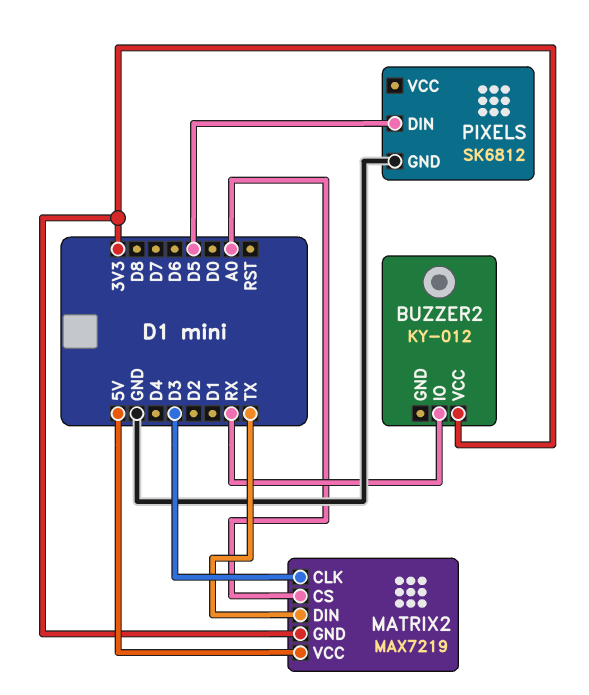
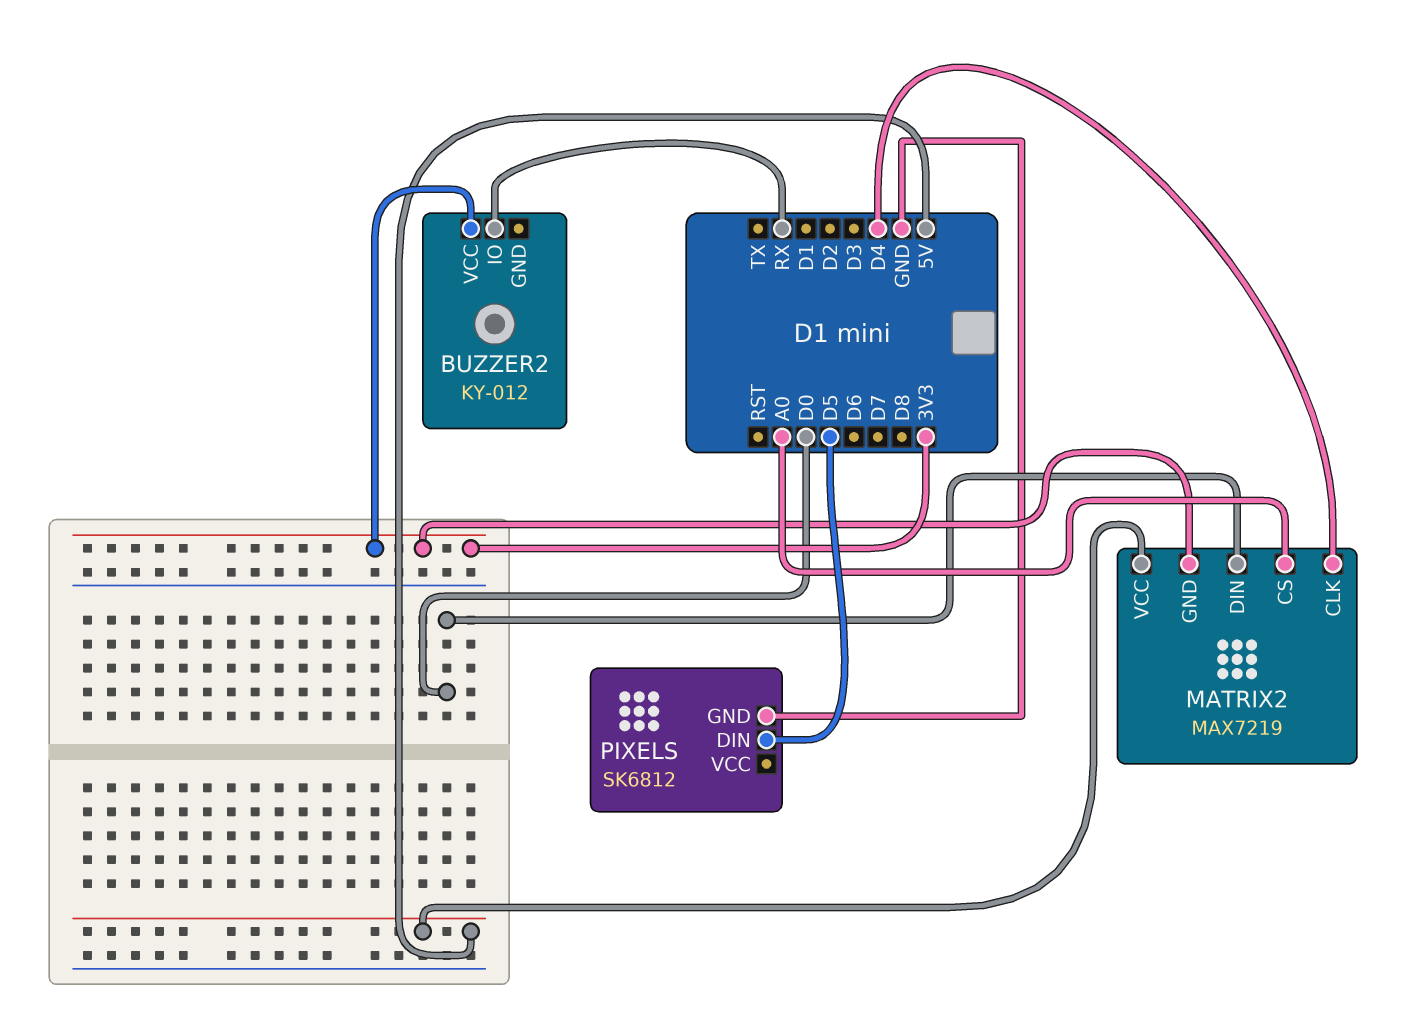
MATRIX2 pin CLK: D3 -> D4
MATRIX2 pin DIN: TX -> D0

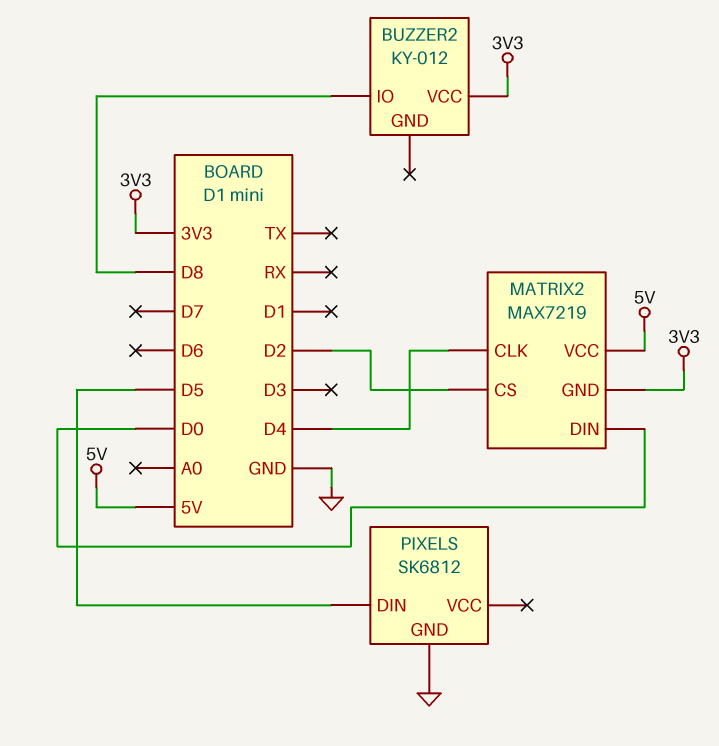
BUZZER2 pin IO: RX -> D8
MATRIX2 pin CS: A0 -> D2

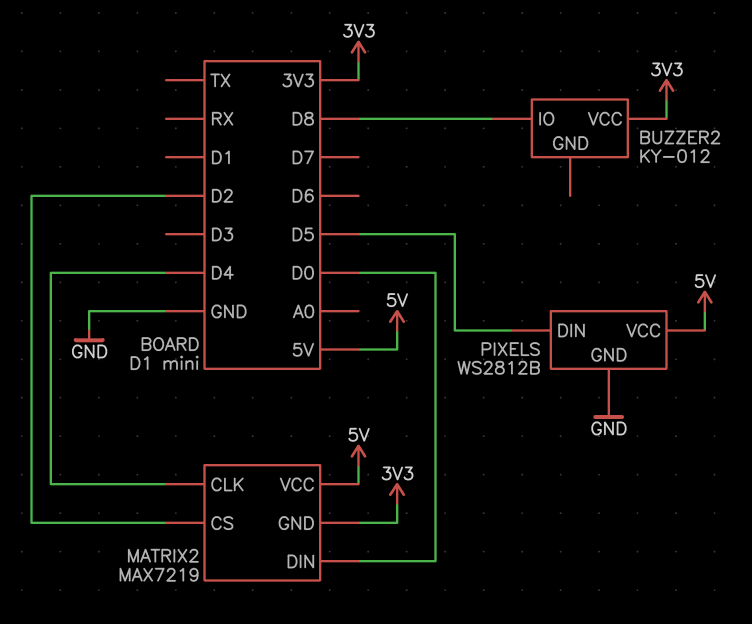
PIXELS: SK6812 -> WS2812B
PIXELS pin VCC: none -> 5V

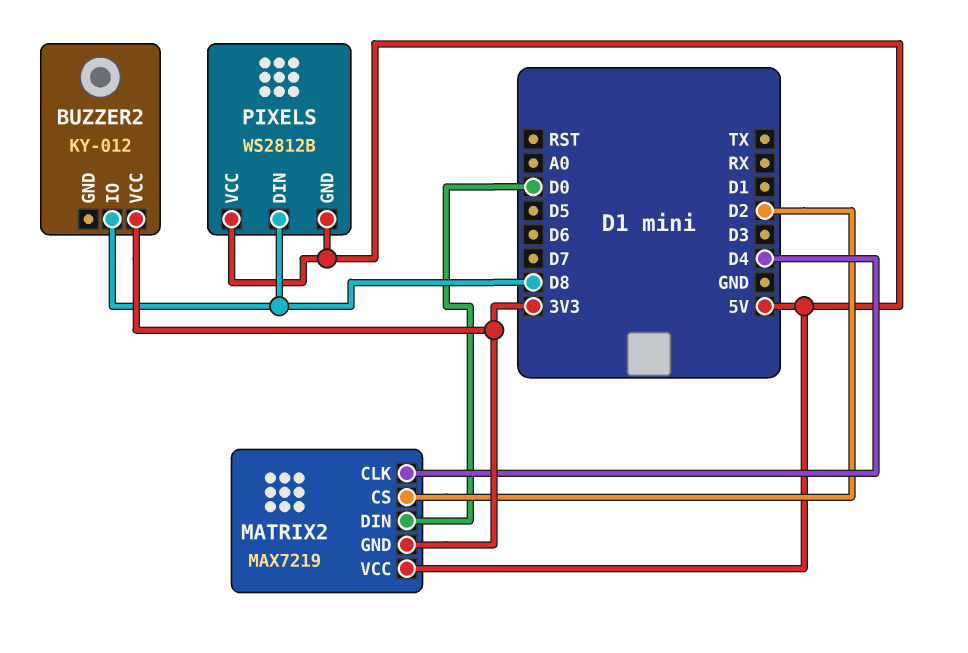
PIXELS pin DIN: D5 -> D8
PIXELS pin GND: GND -> 5V

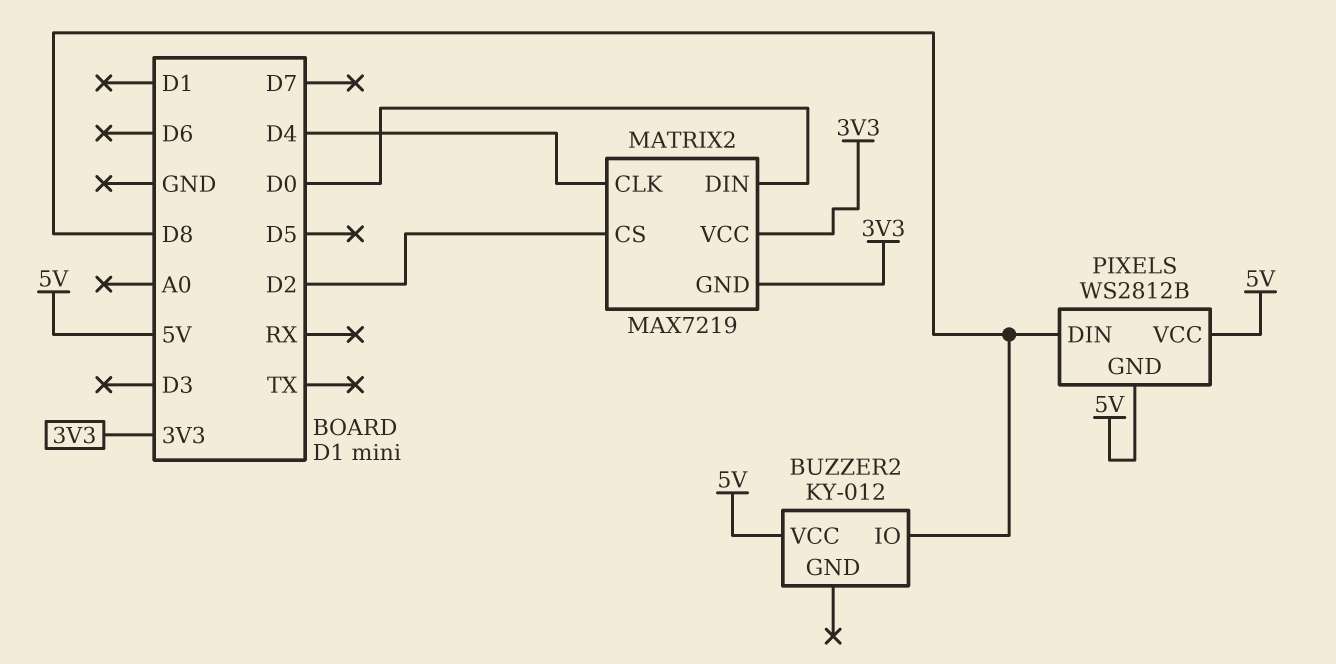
BUZZER2 pin VCC: 3V3 -> 5V
MATRIX2 pin VCC: 5V -> 3V3

